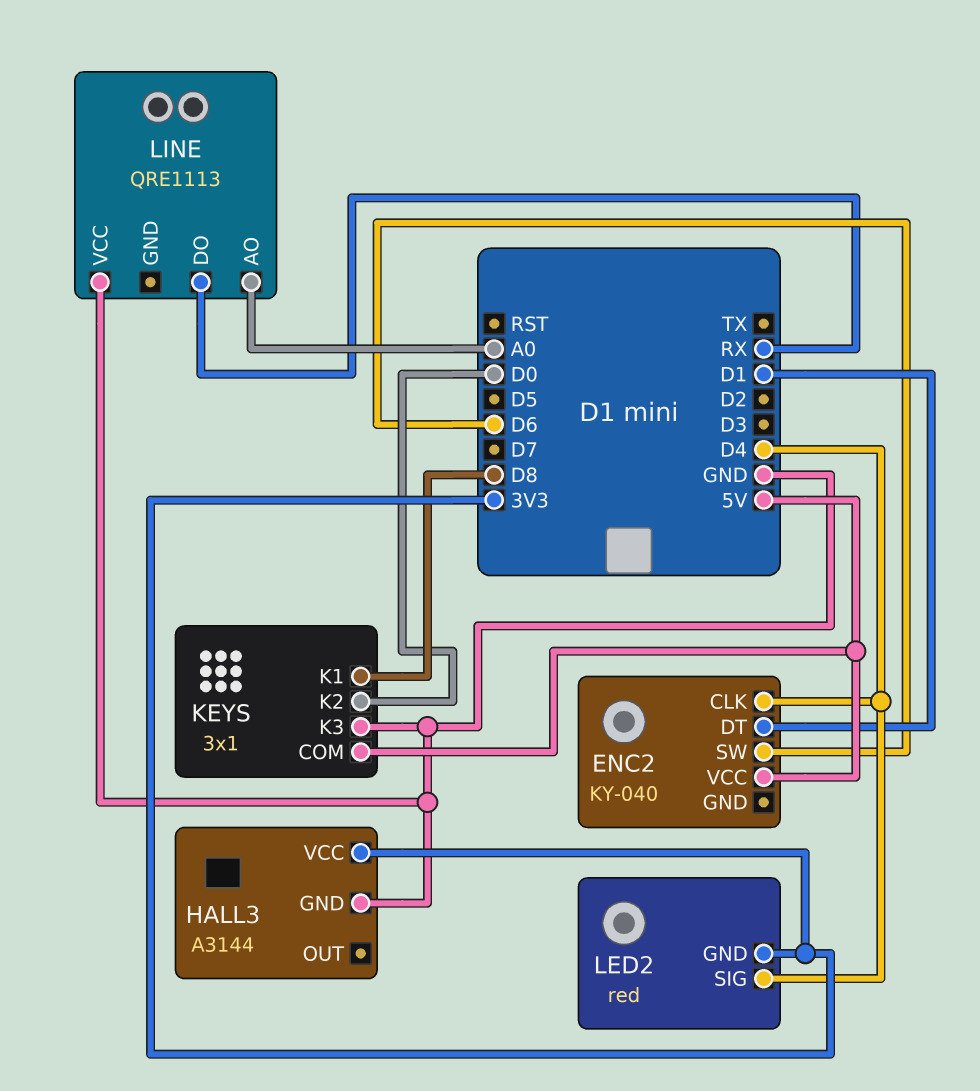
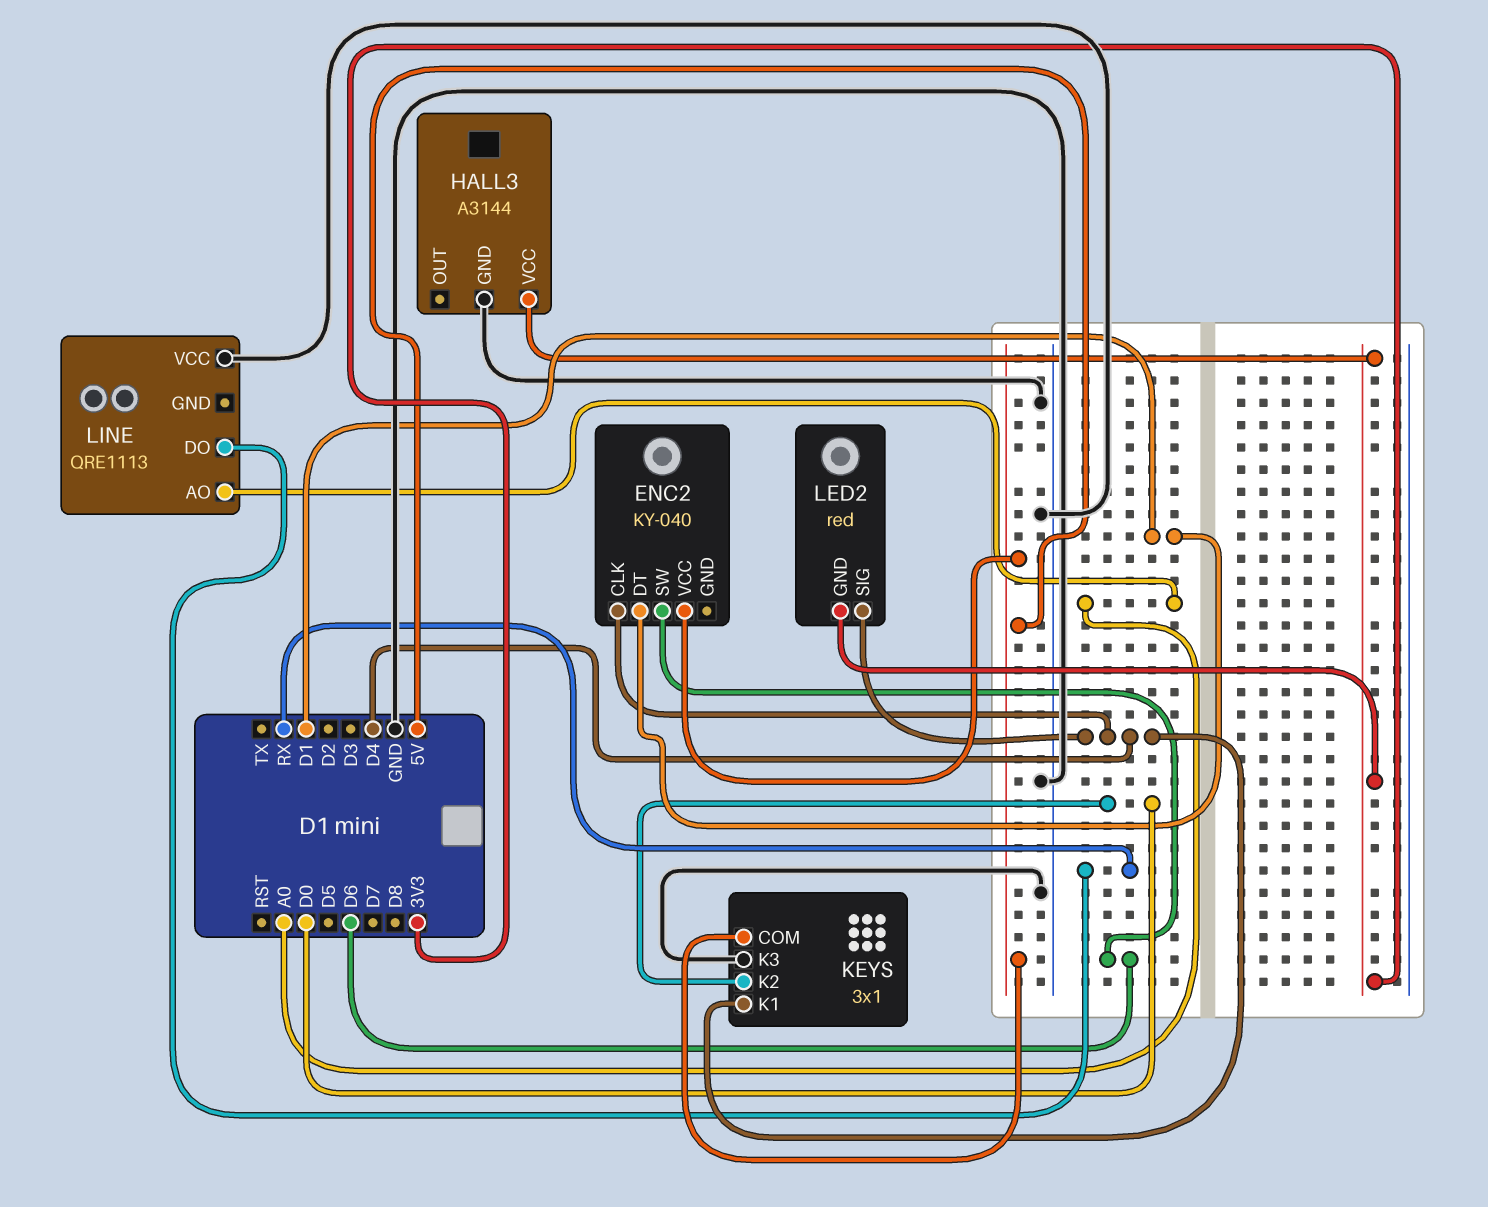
KEYS pin K1: D8 -> D4

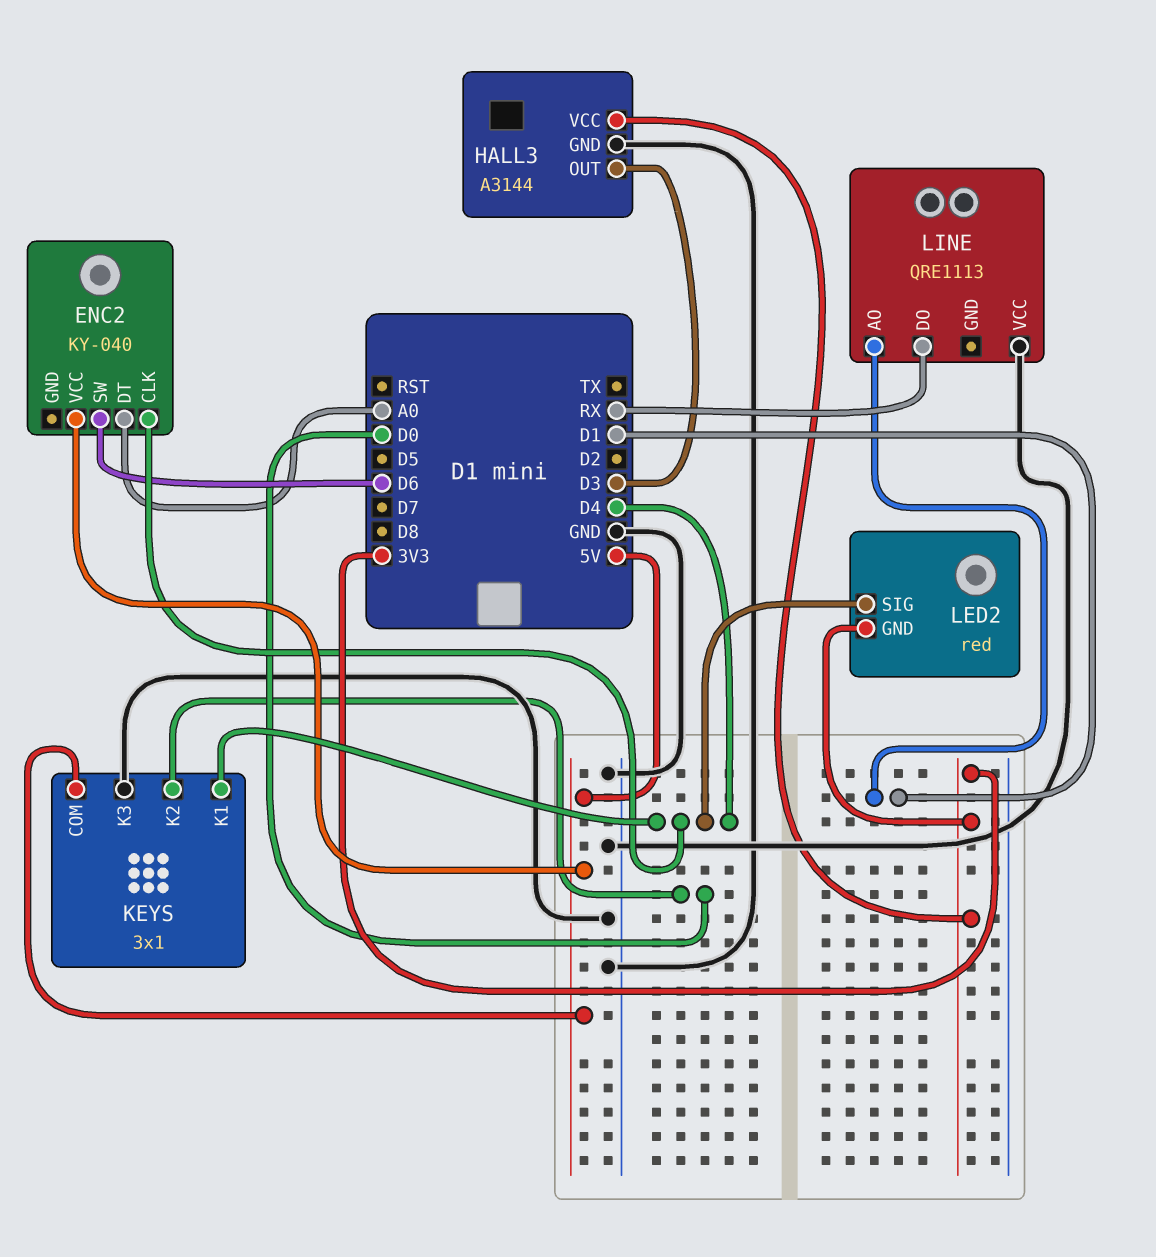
ENC2 pin DT: D1 -> A0
HALL3 pin OUT: none -> D3
LINE pin AO: A0 -> D1

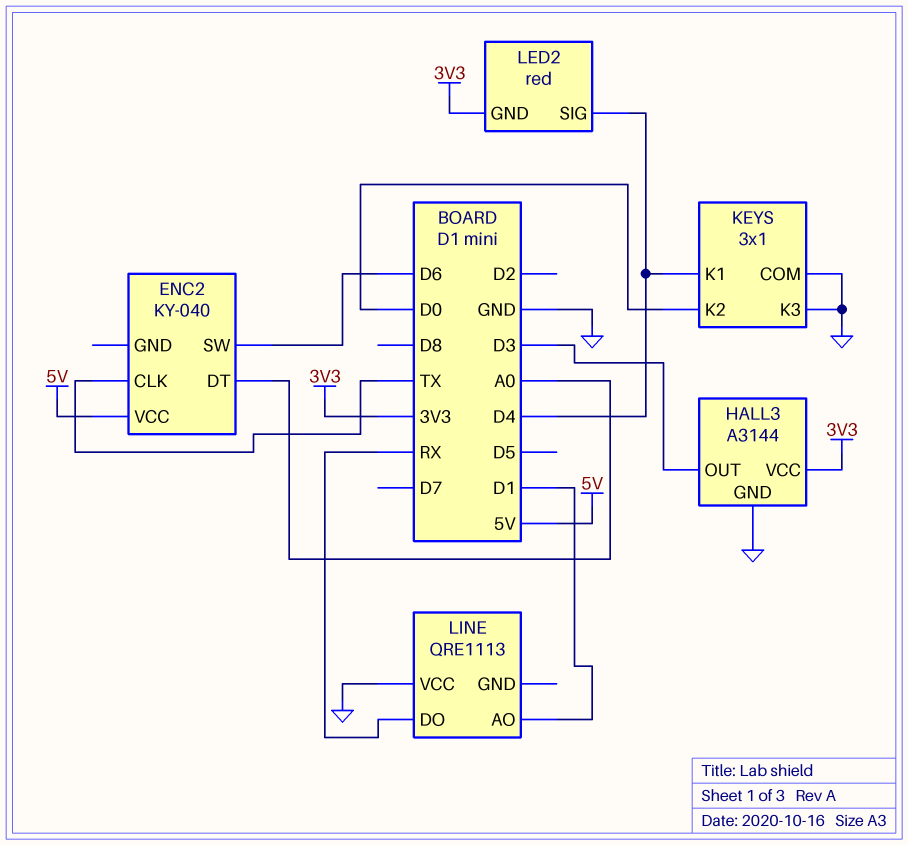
ENC2 pin CLK: D4 -> TX
KEYS pin COM: 5V -> GND

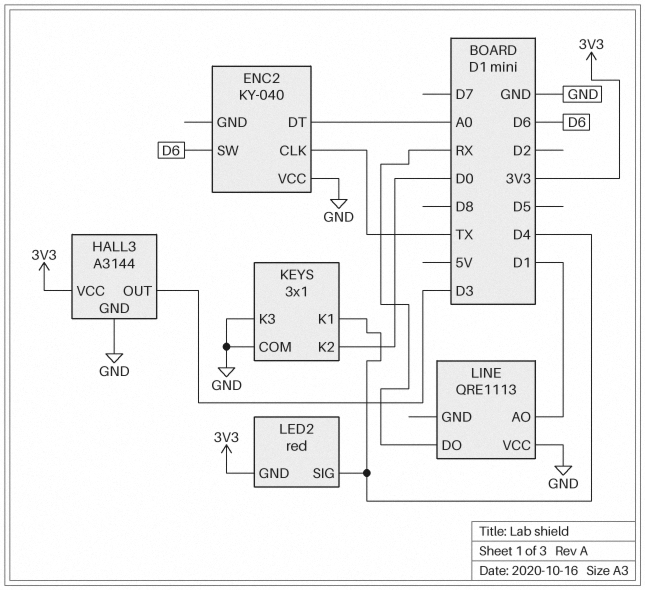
ENC2 pin VCC: 5V -> GND

